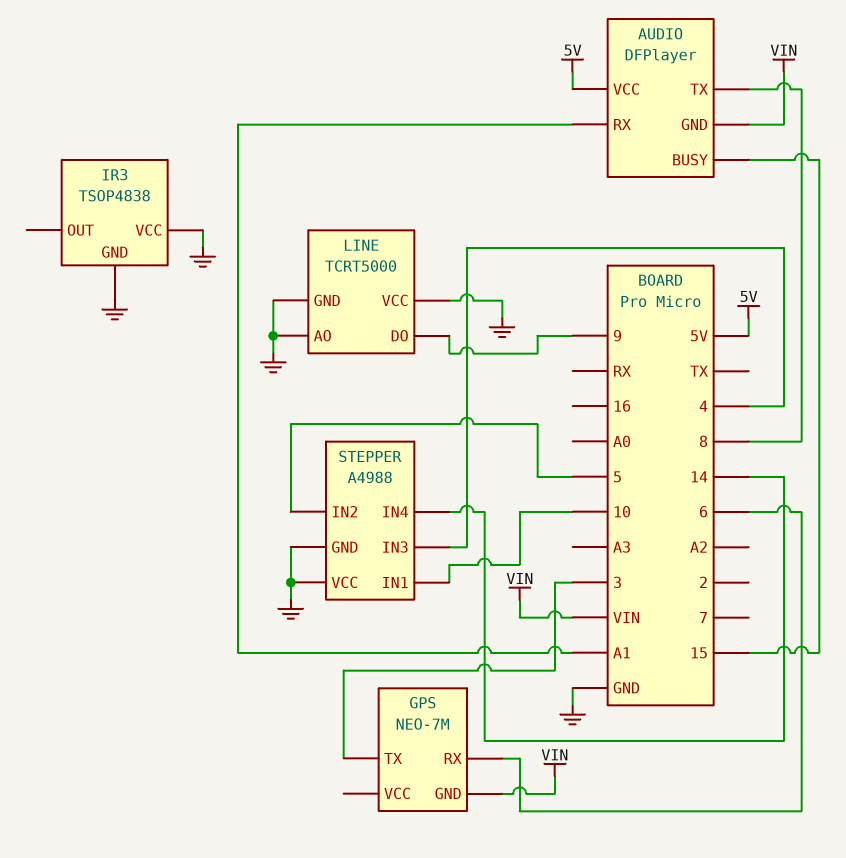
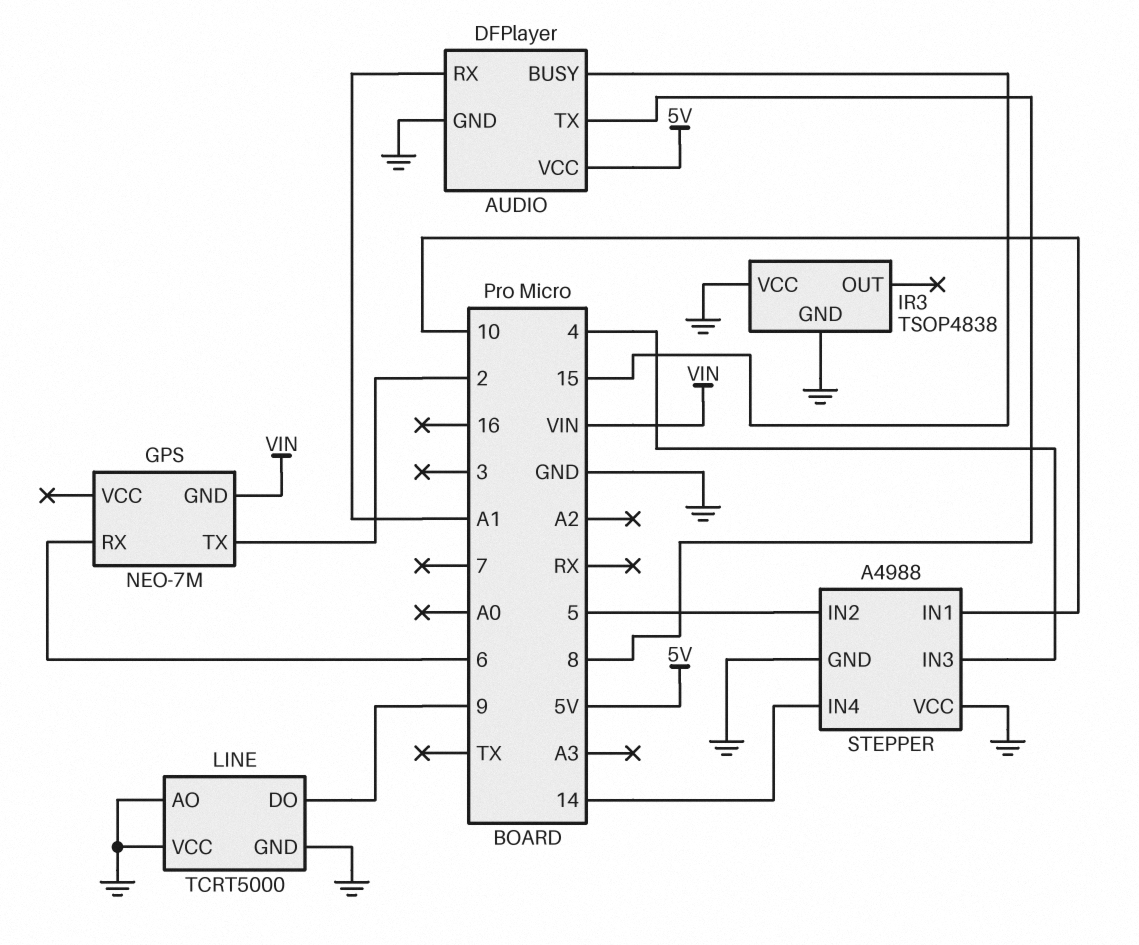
AUDIO pin GND: VIN -> GND
GPS pin TX: 3 -> 2

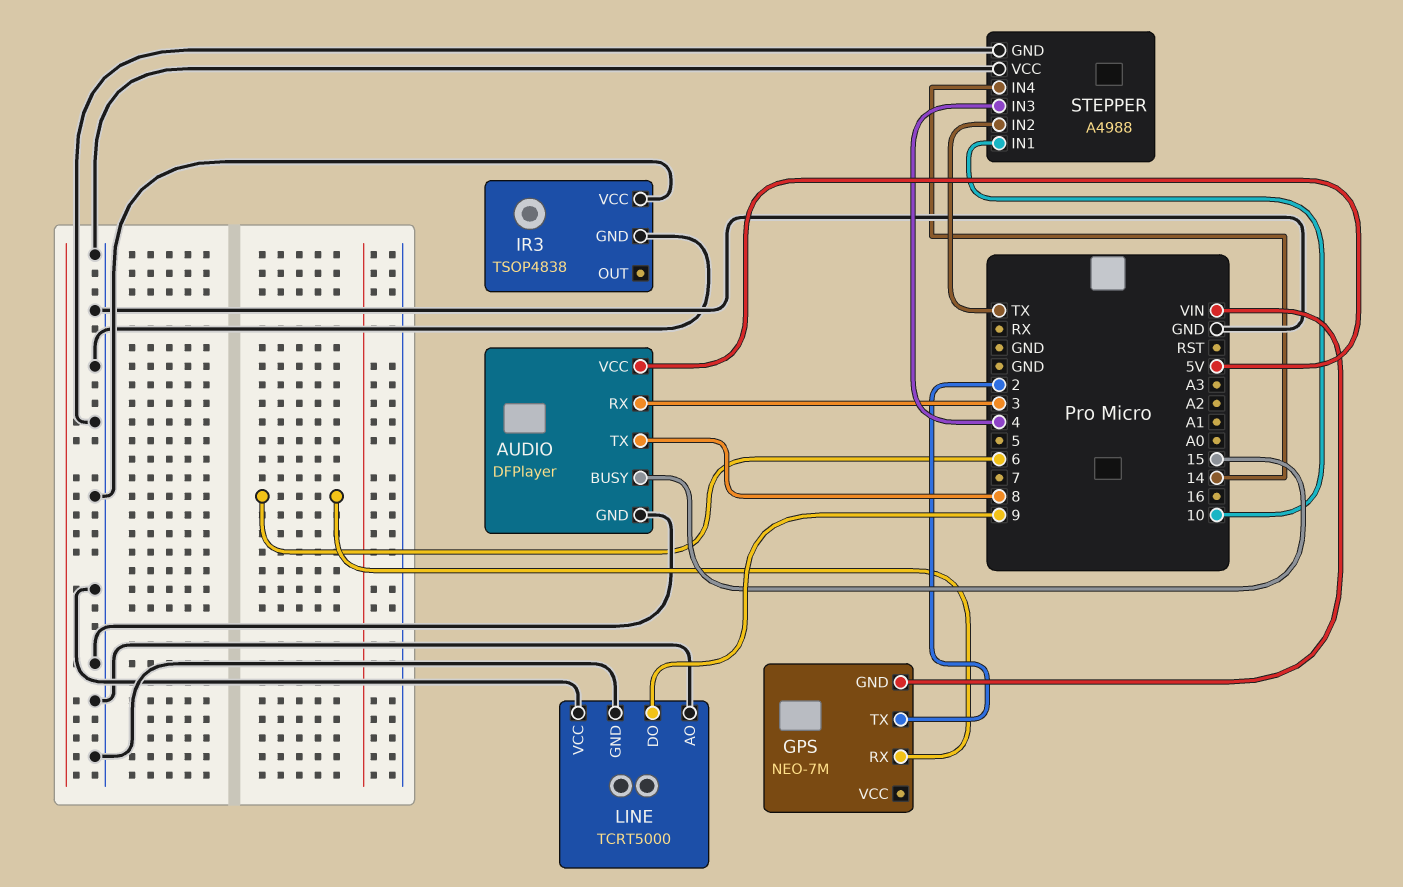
AUDIO pin RX: A1 -> 3
STEPPER pin IN2: 5 -> TX

